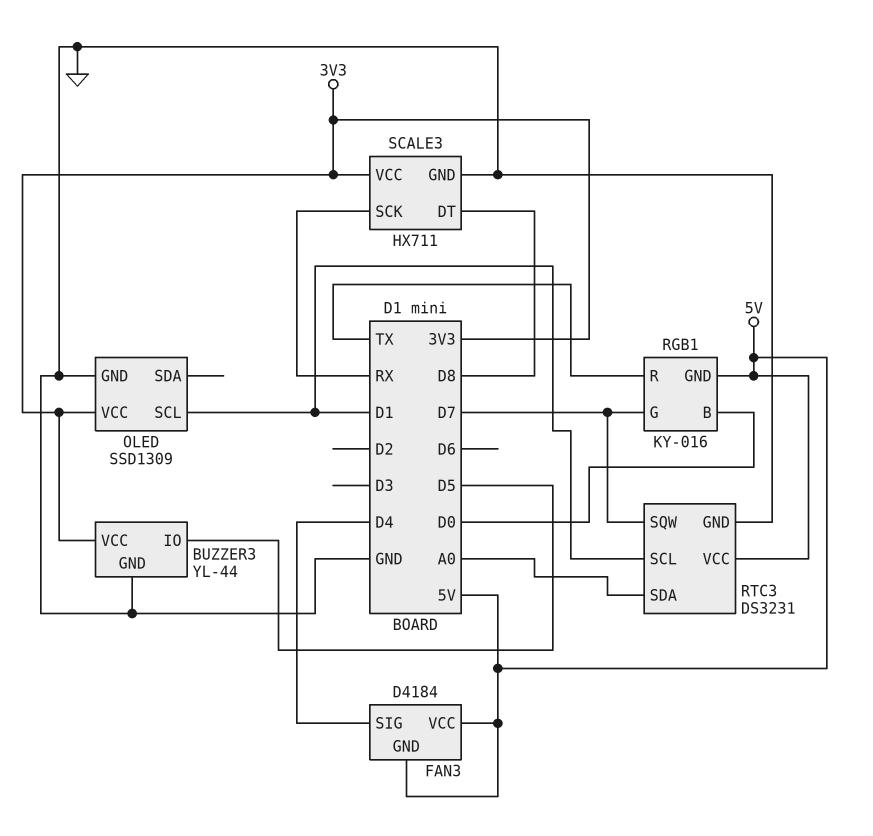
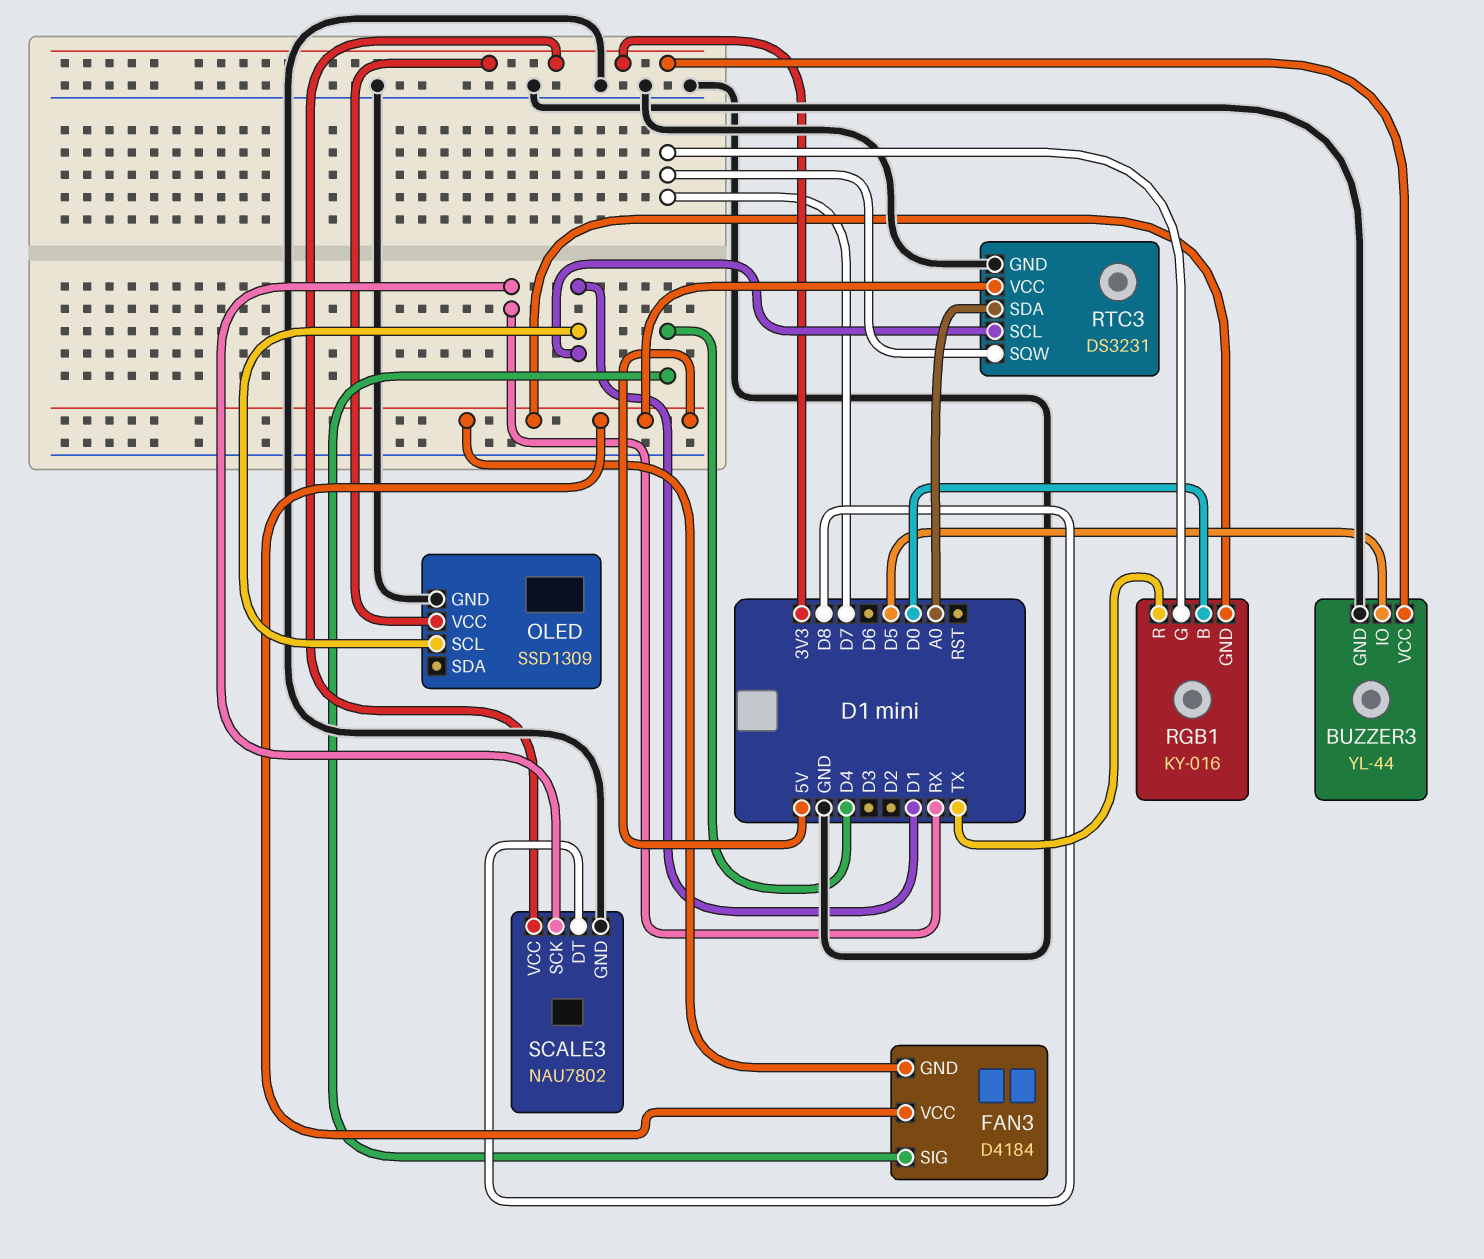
SCALE3: HX711 -> NAU7802

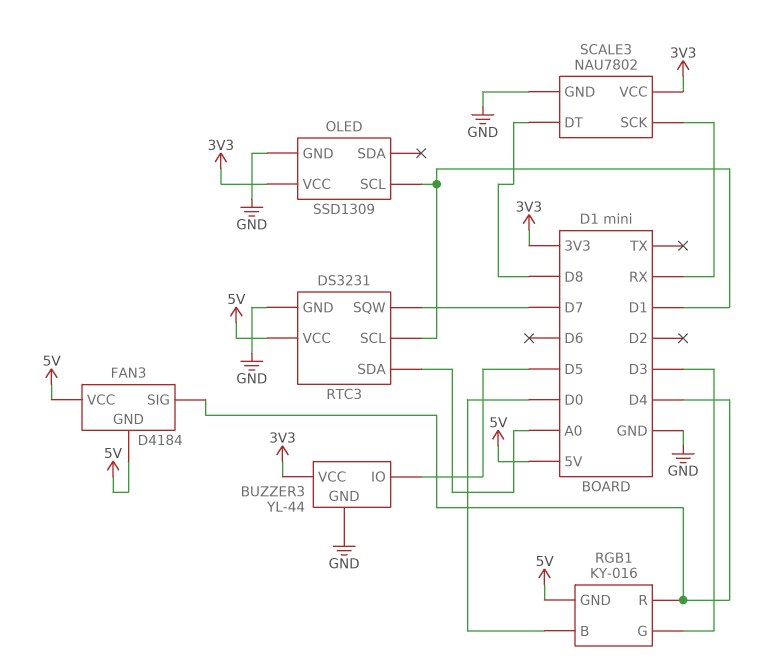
RGB1 pin G: D7 -> D3
RGB1 pin R: TX -> D4

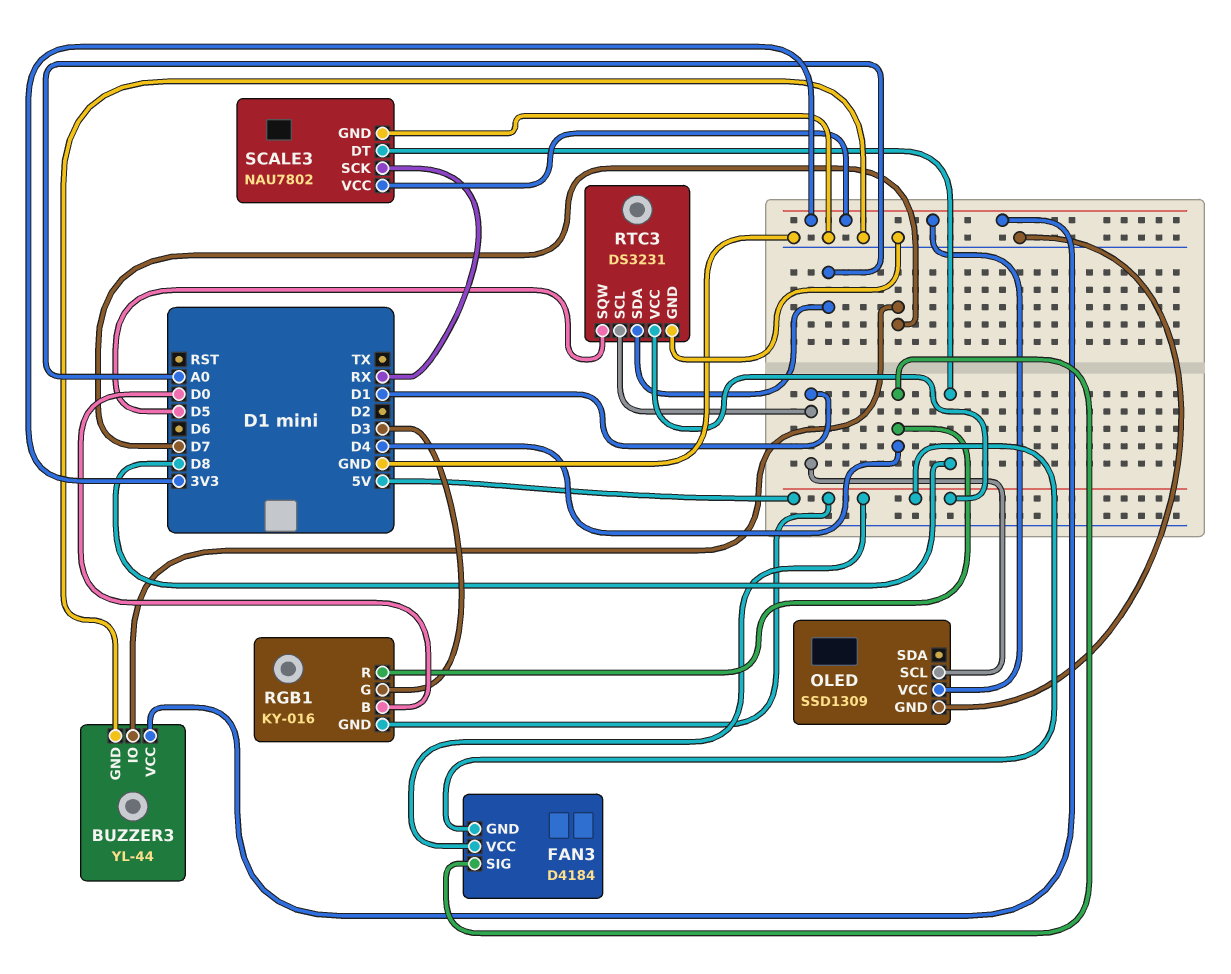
BUZZER3 pin IO: D5 -> D7
RTC3 pin SQW: D7 -> D5

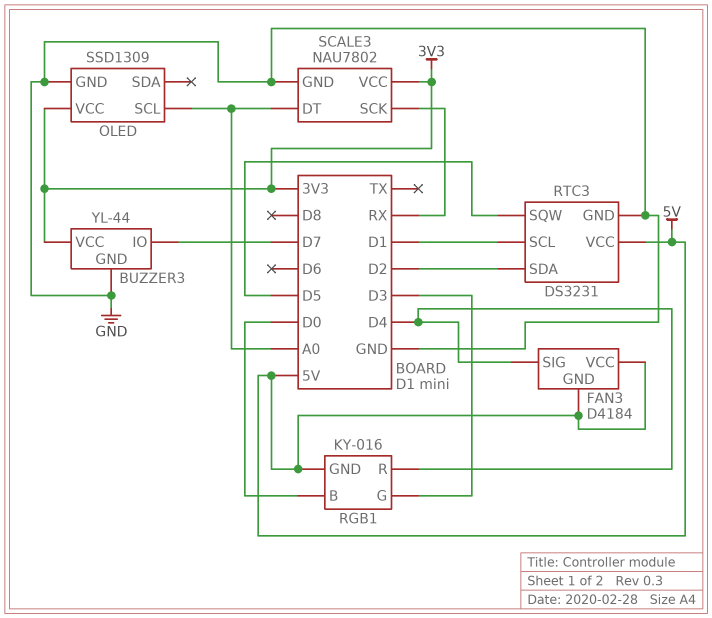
OLED pin SCL: D1 -> A0
RTC3 pin SDA: A0 -> D2
SCALE3 pin DT: D8 -> A0

